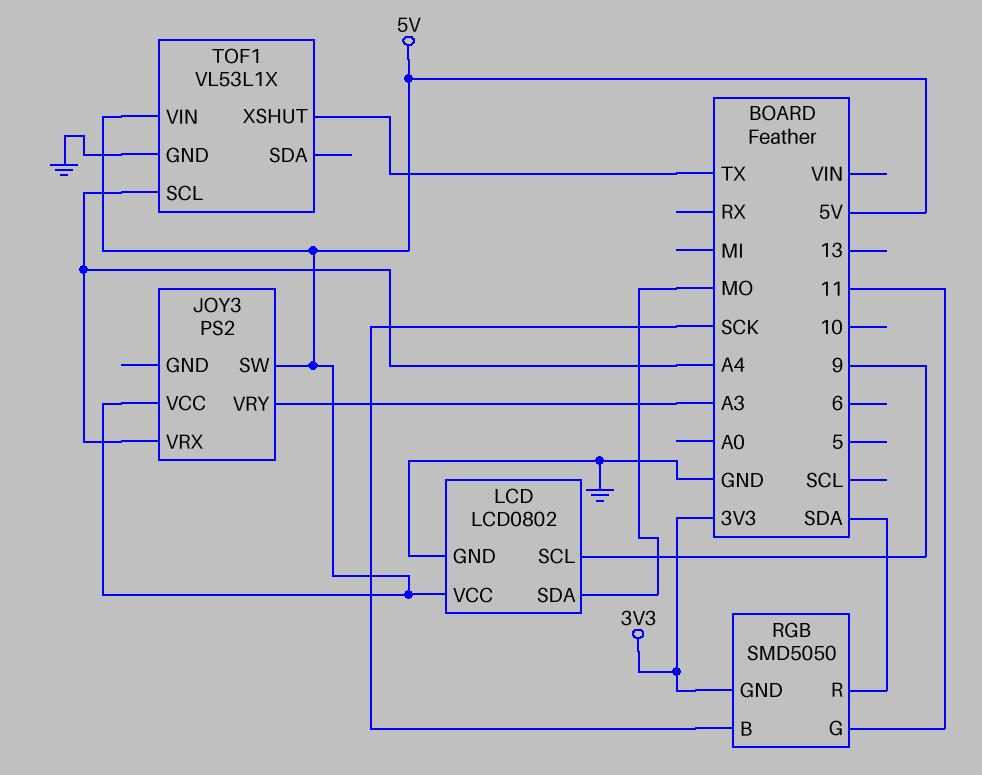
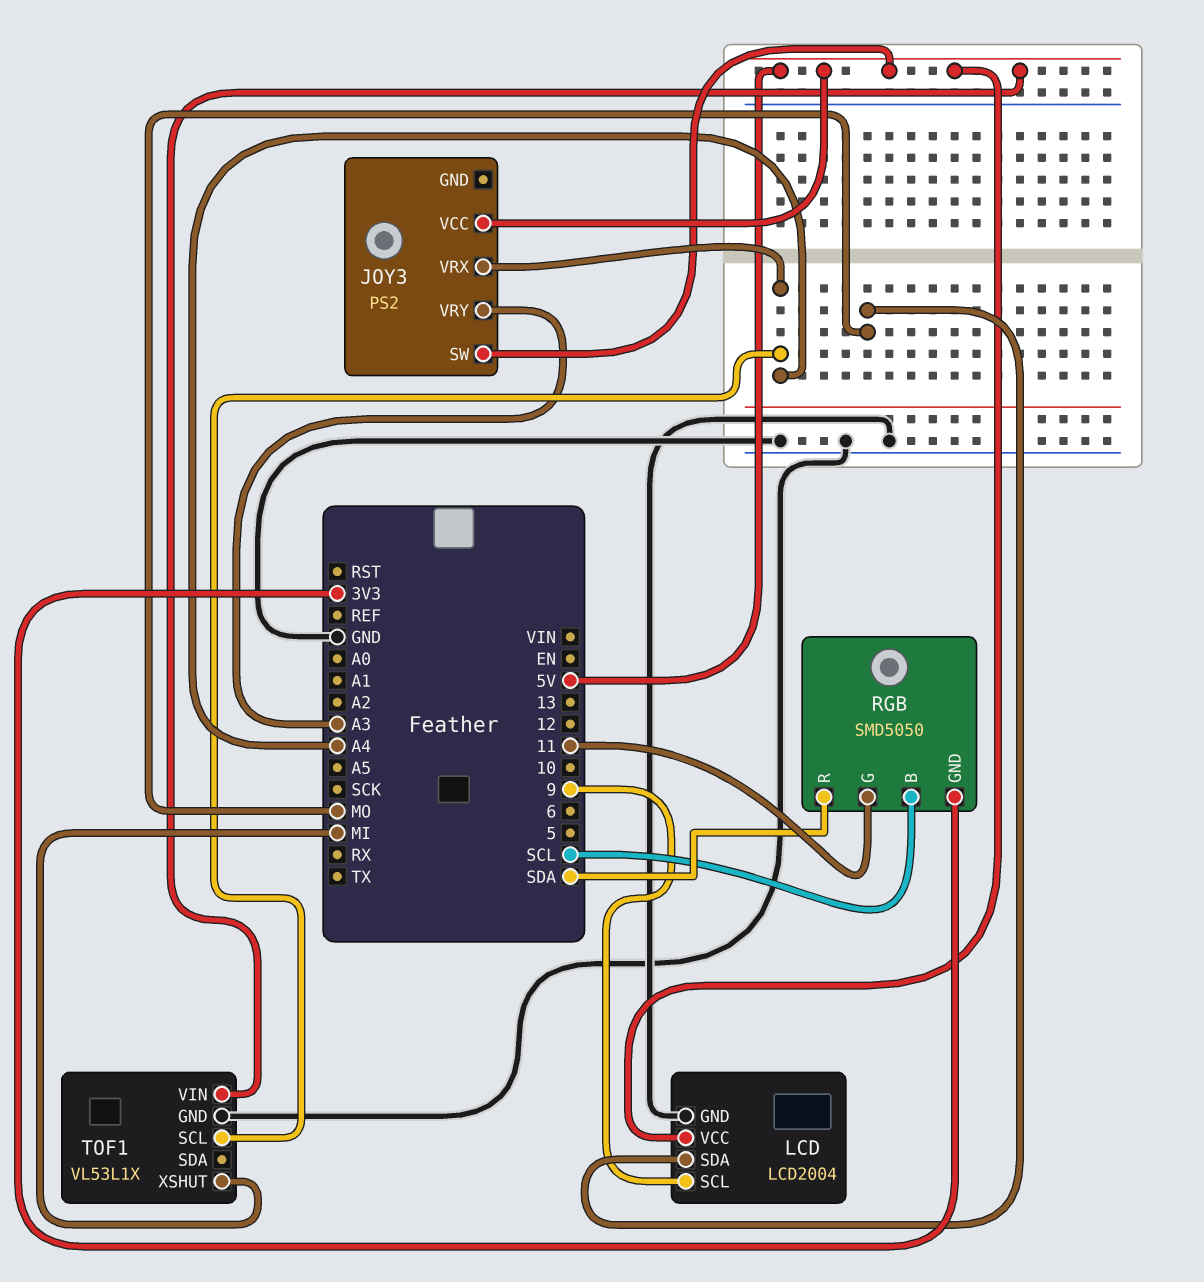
LCD: LCD0802 -> LCD2004
RGB pin B: SCK -> SCL
TOF1 pin XSHUT: TX -> MI

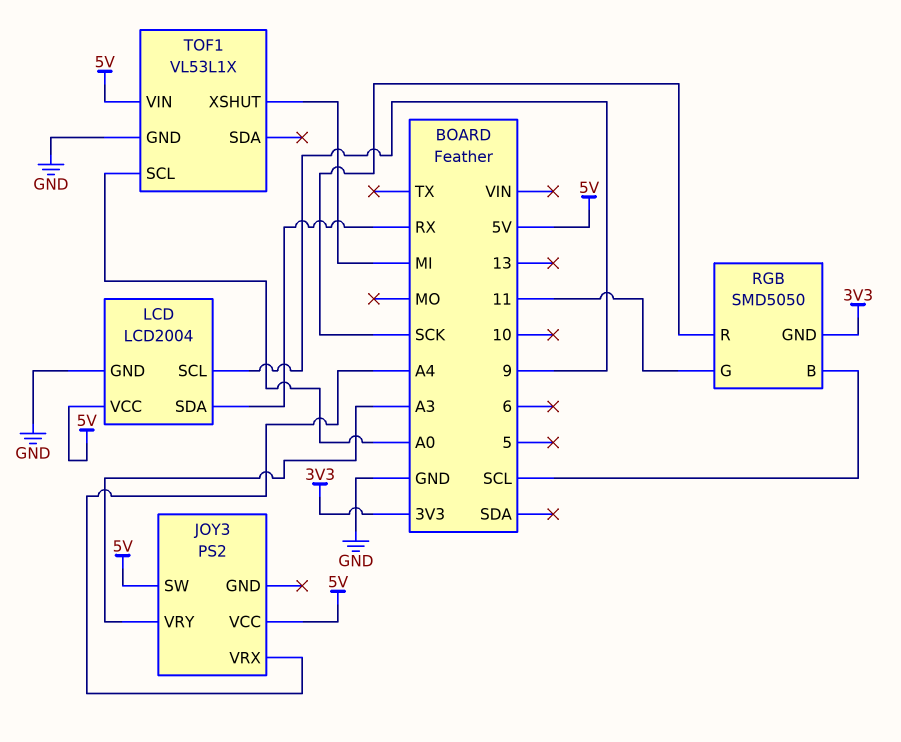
LCD pin SDA: MO -> RX
RGB pin R: SDA -> SCK
TOF1 pin SCL: A4 -> A0

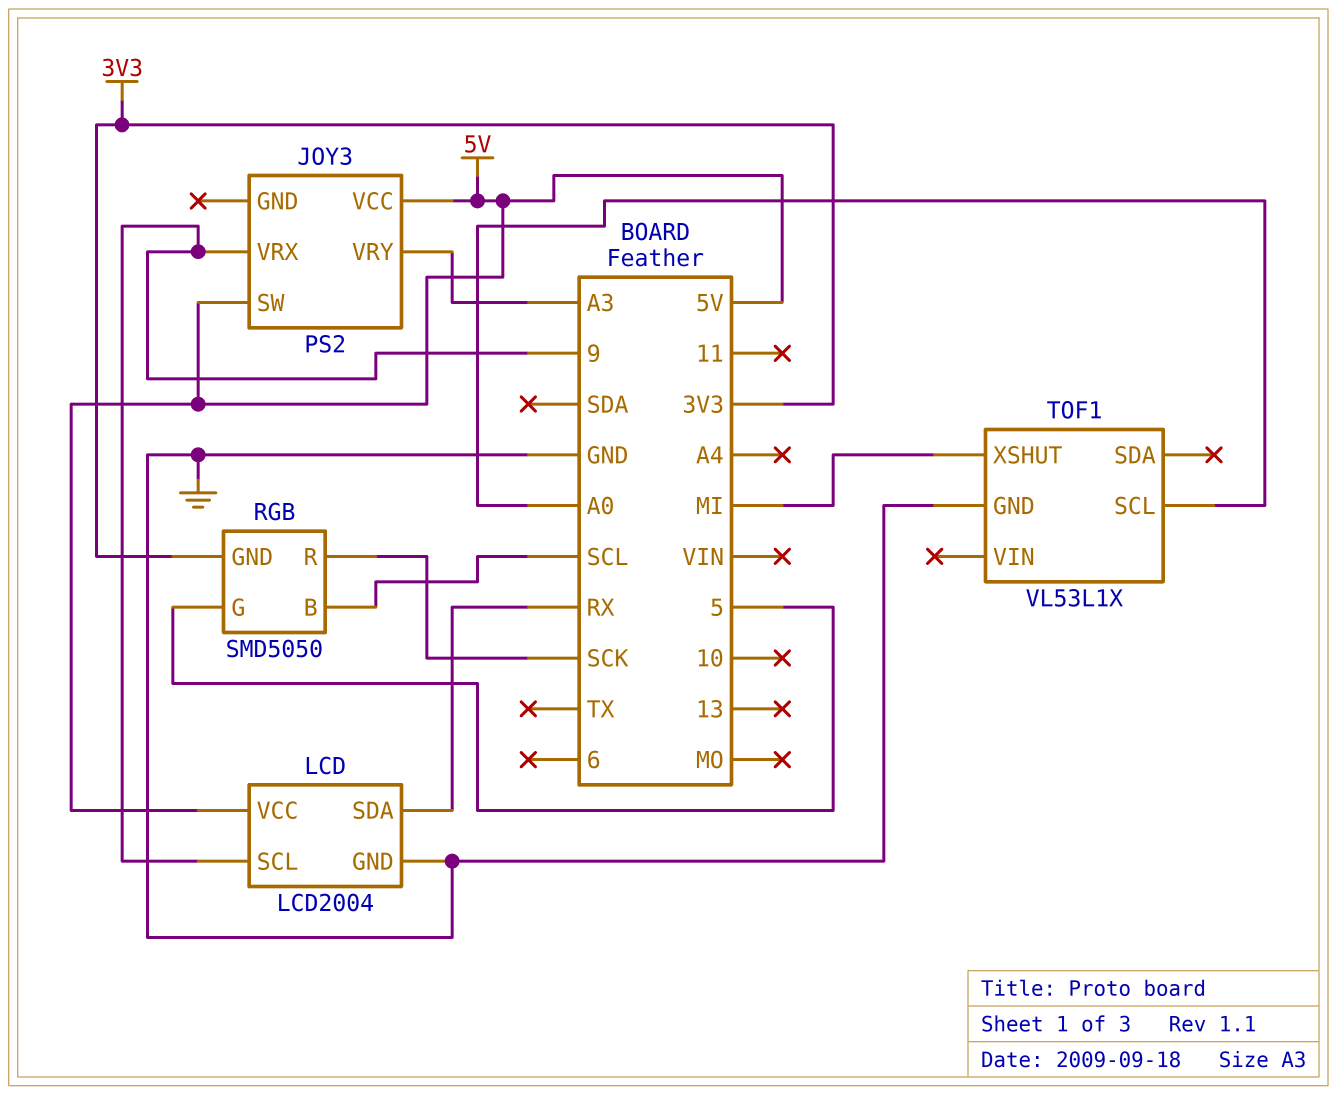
JOY3 pin VRX: A4 -> 9
RGB pin G: 11 -> 5
TOF1 pin VIN: 5V -> none

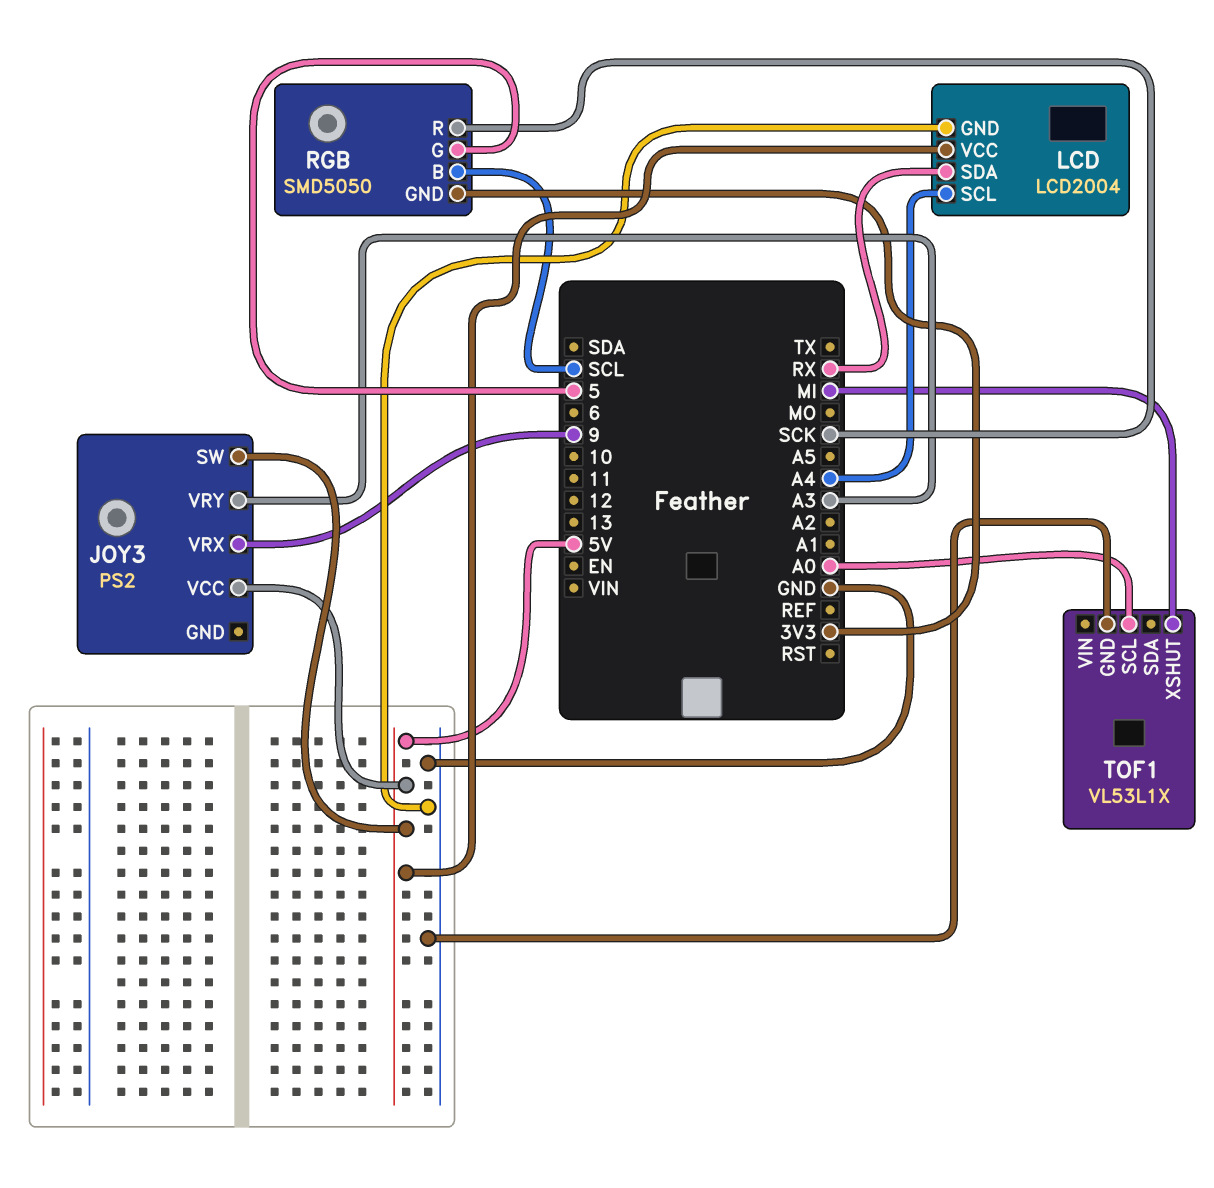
LCD pin SCL: 9 -> A4

